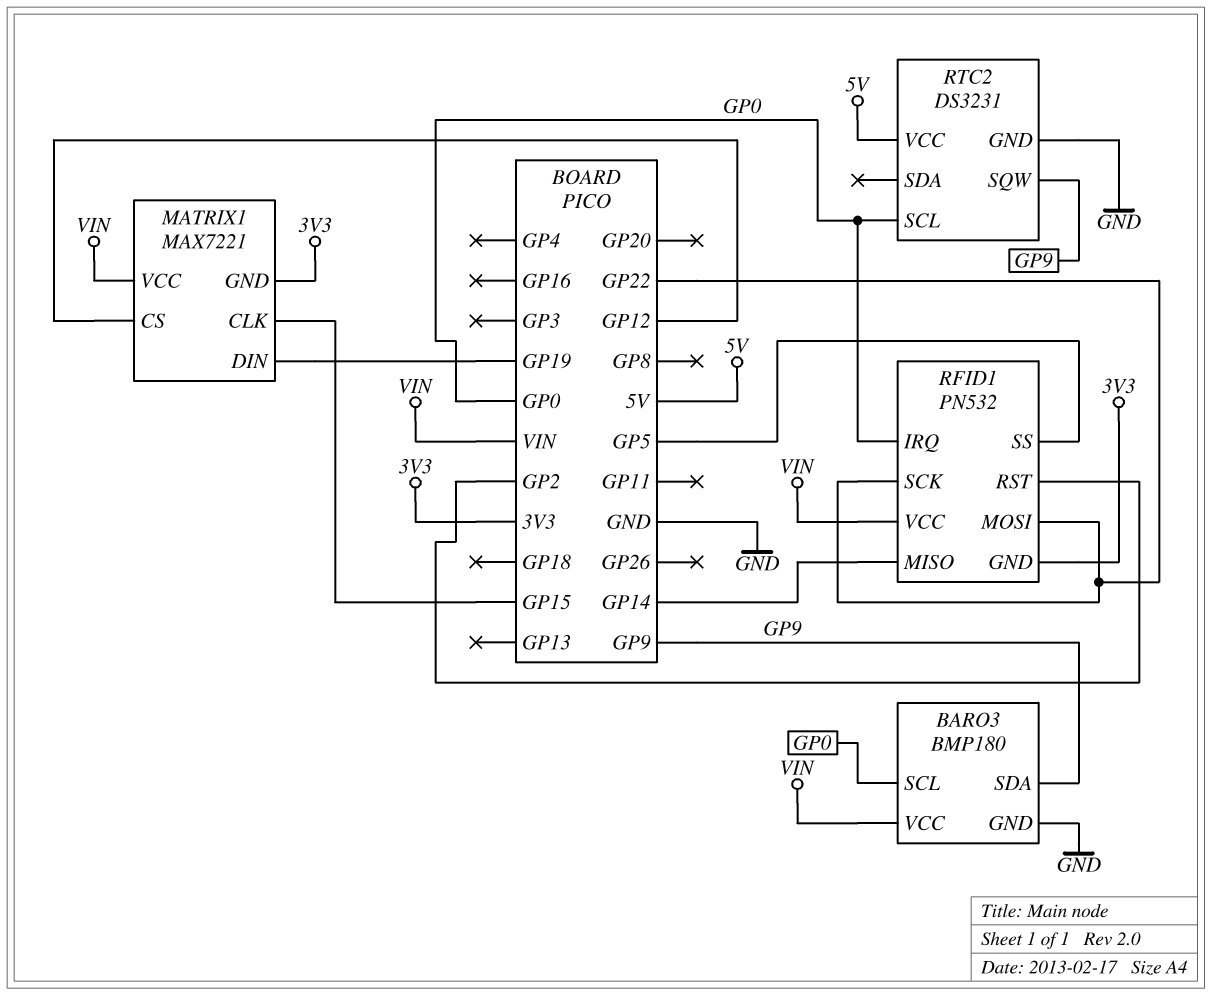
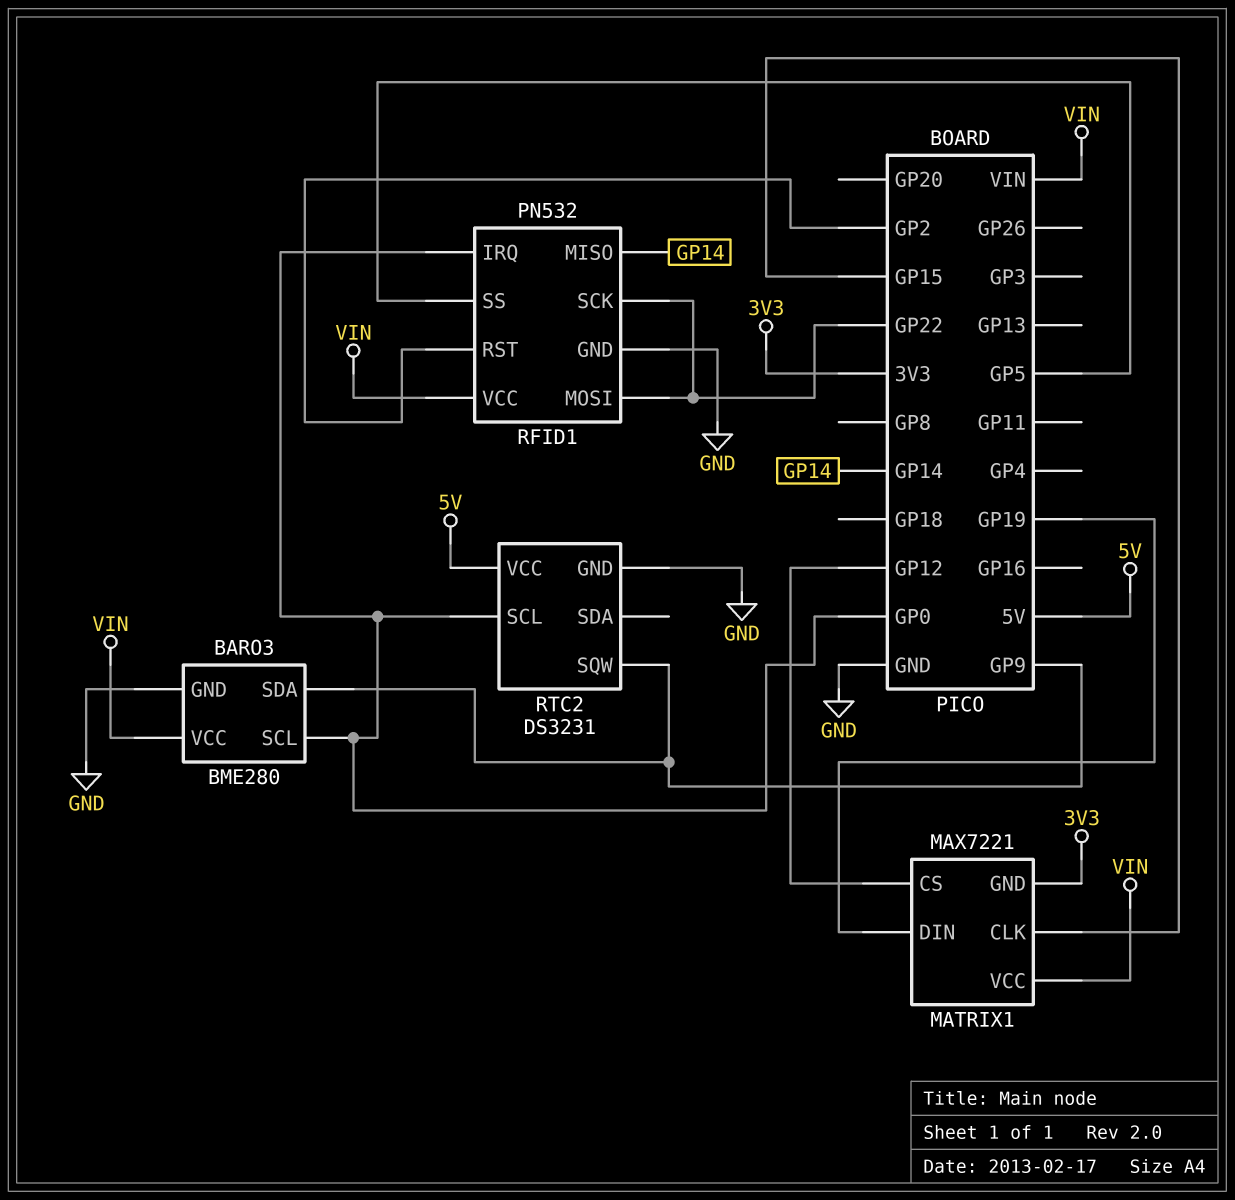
BARO3: BMP180 -> BME280
RFID1 pin GND: 3V3 -> GND

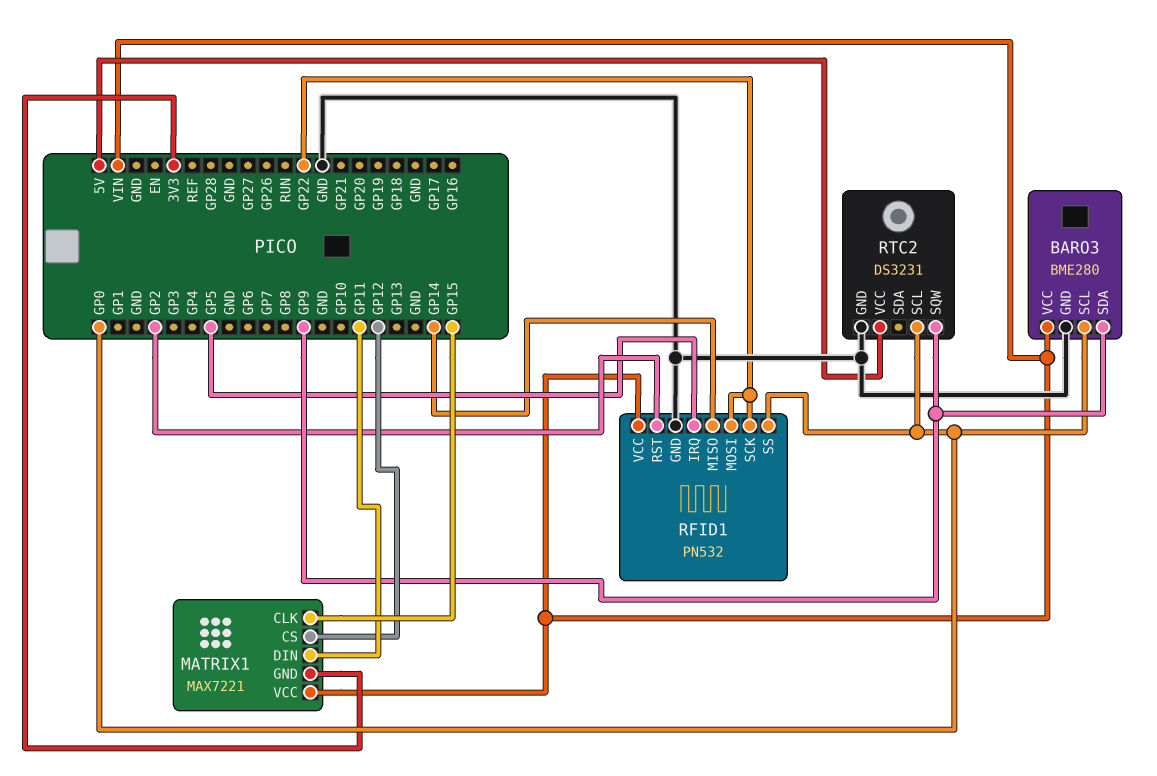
MATRIX1 pin DIN: GP19 -> GP11
RFID1 pin IRQ: GP0 -> GP5
RFID1 pin SS: GP5 -> GP0

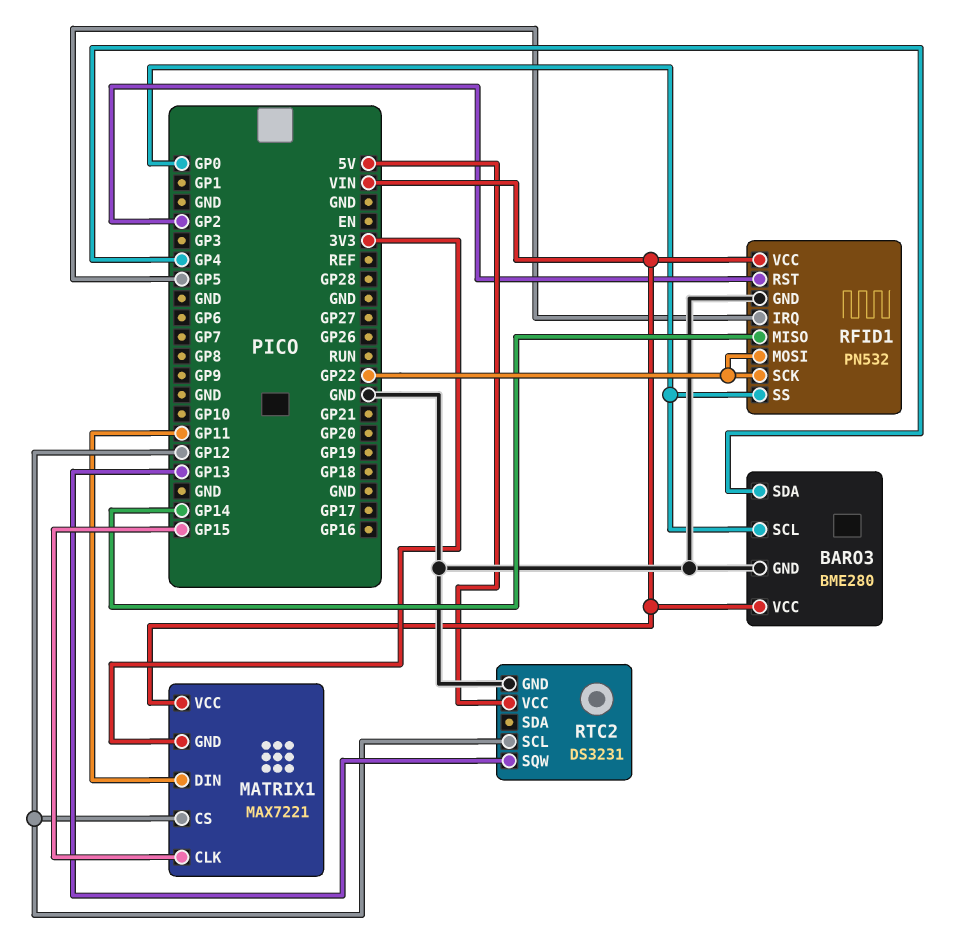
BARO3 pin SDA: GP9 -> GP4
RTC2 pin SCL: GP0 -> GP12
RTC2 pin SQW: GP9 -> GP13

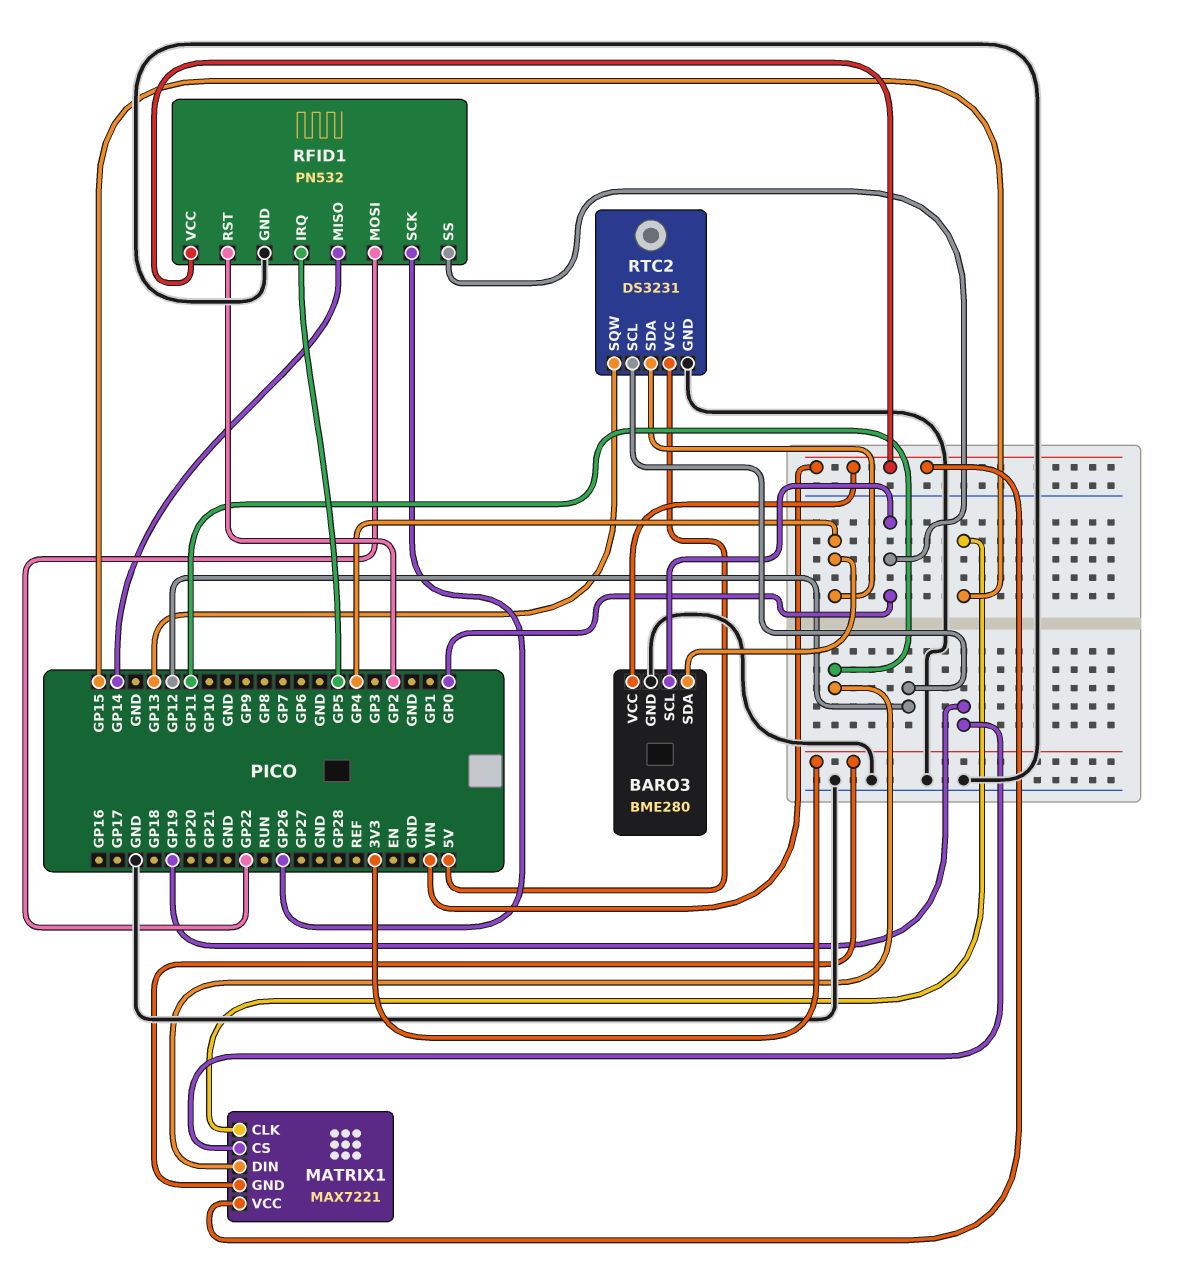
MATRIX1 pin CS: GP12 -> GP19
RFID1 pin SCK: GP22 -> GP26
RTC2 pin SDA: none -> GP4

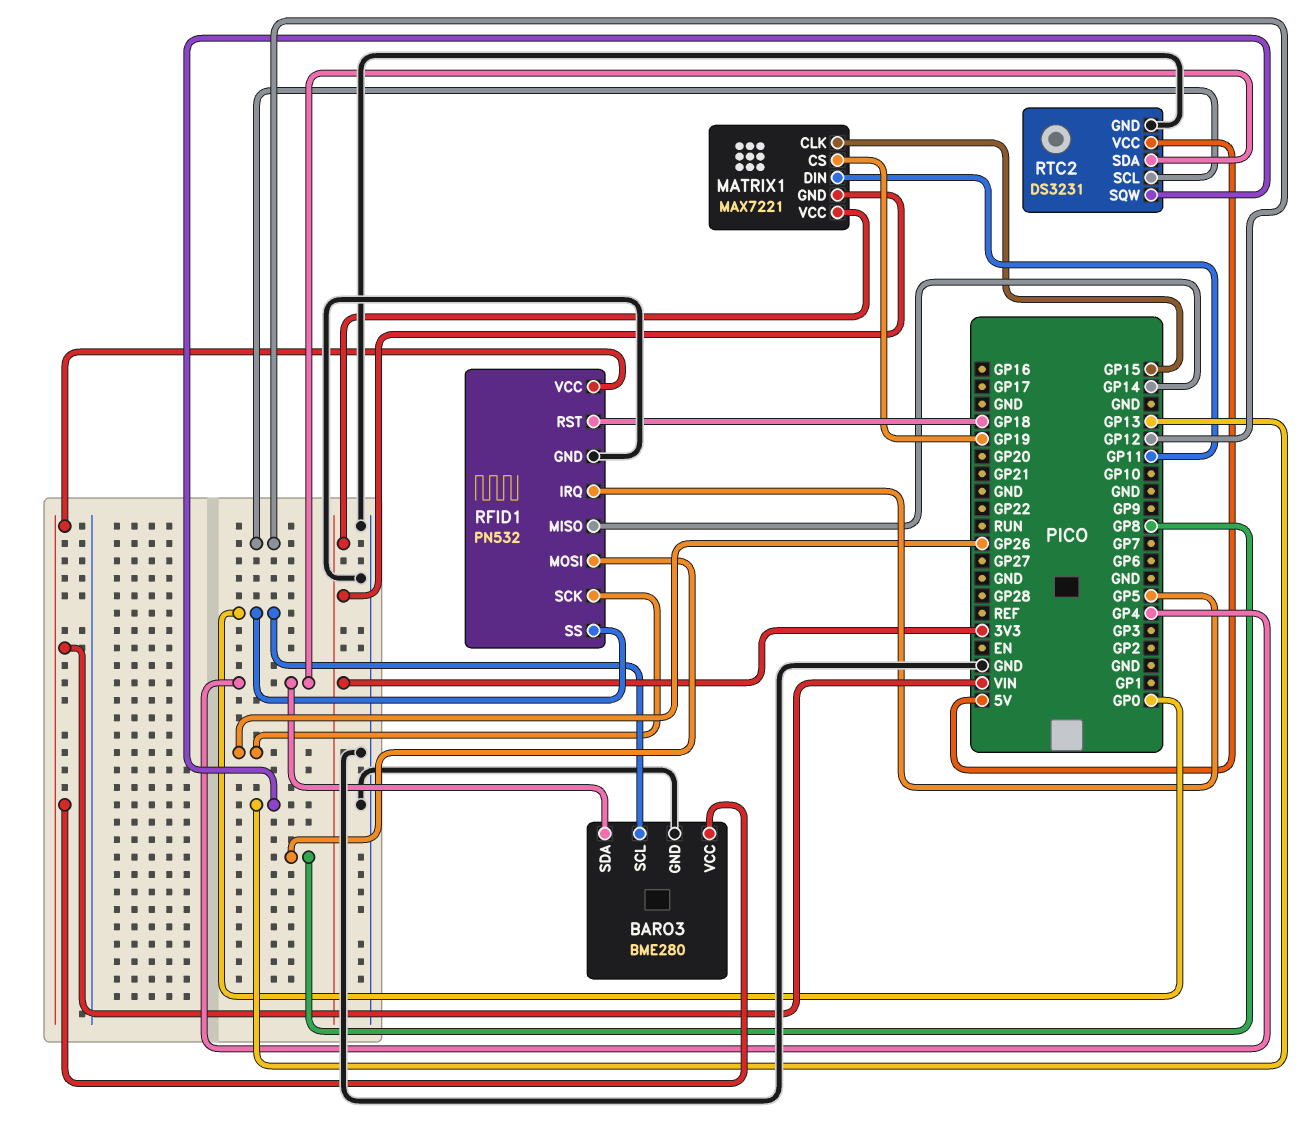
MATRIX1 pin VCC: VIN -> 3V3
RFID1 pin MOSI: GP22 -> GP8
RFID1 pin RST: GP2 -> GP18

